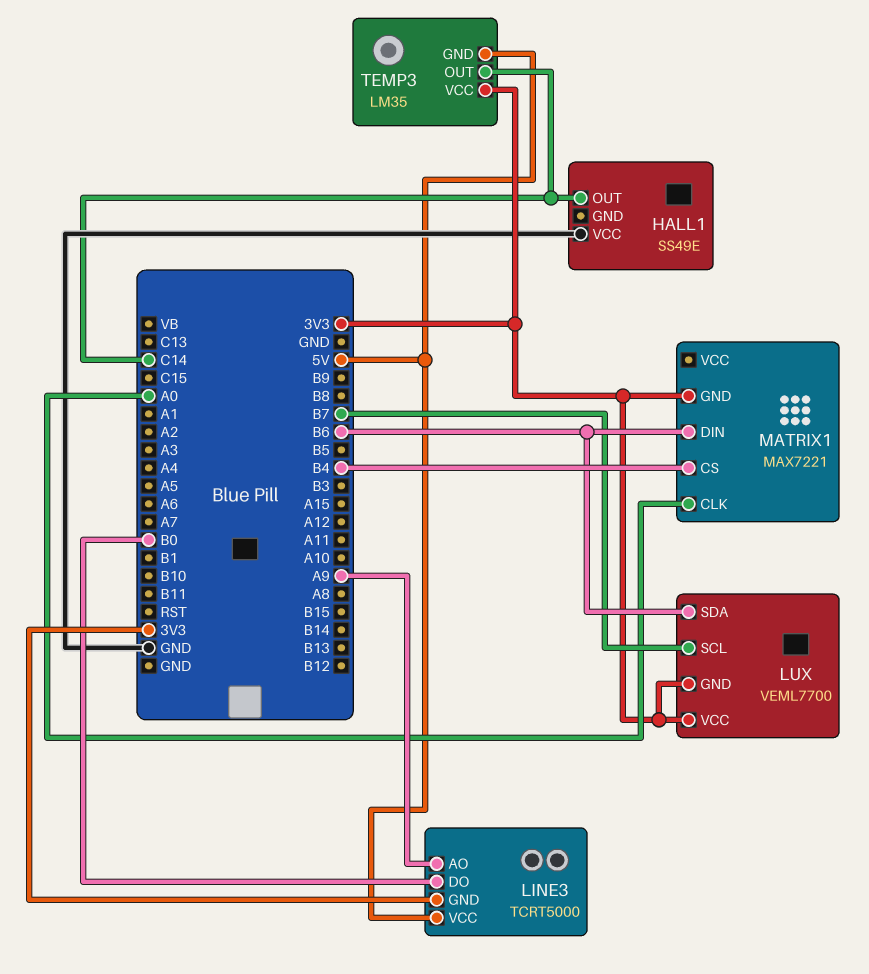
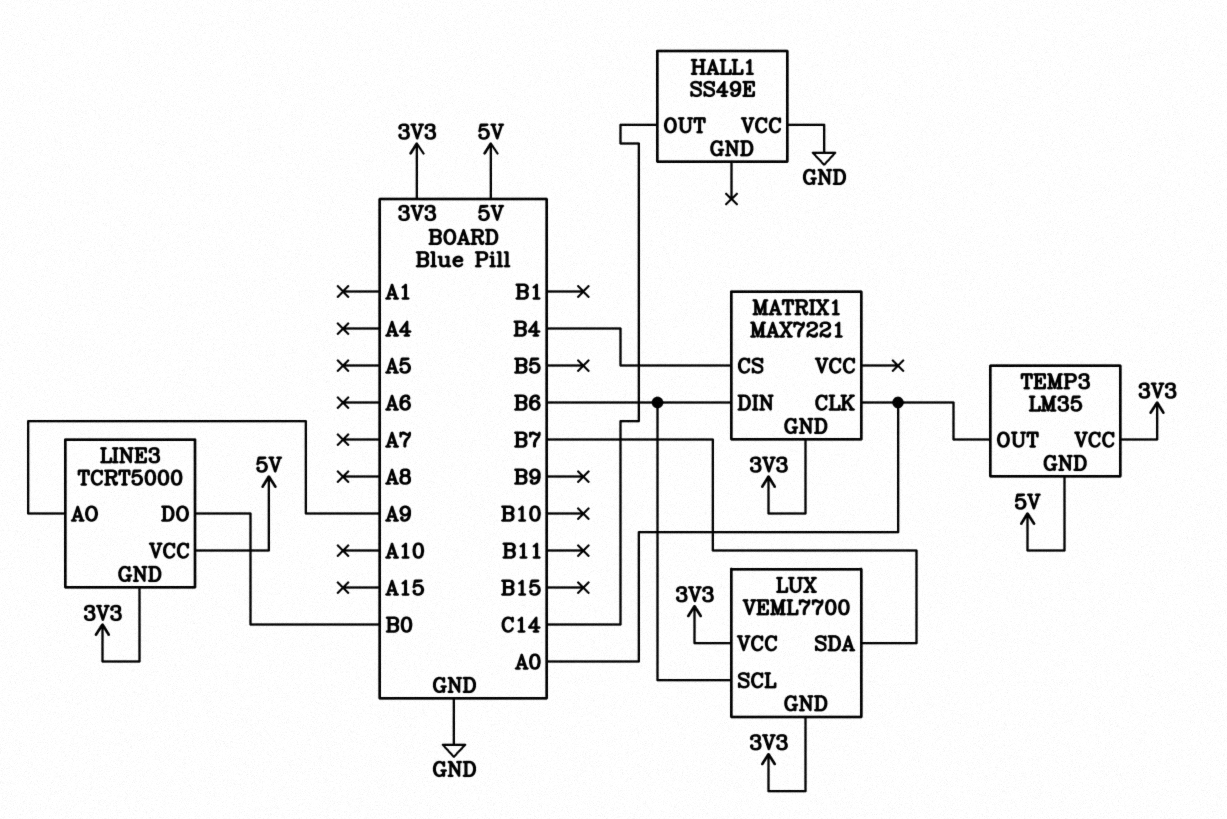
LUX pin SCL: B7 -> B6
LUX pin SDA: B6 -> B7
TEMP3 pin OUT: C14 -> A0

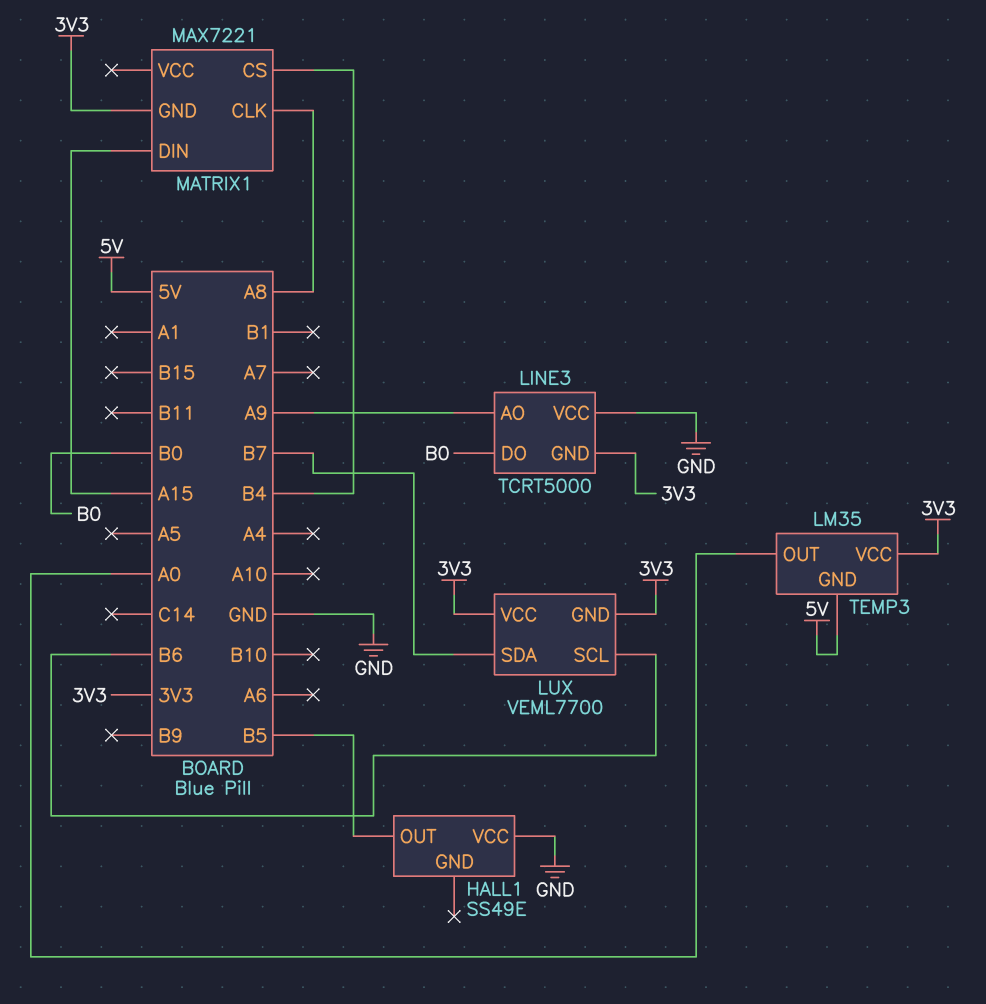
HALL1 pin OUT: C14 -> B5
LINE3 pin VCC: 5V -> GND
MATRIX1 pin CLK: A0 -> A8
MATRIX1 pin DIN: B6 -> A15

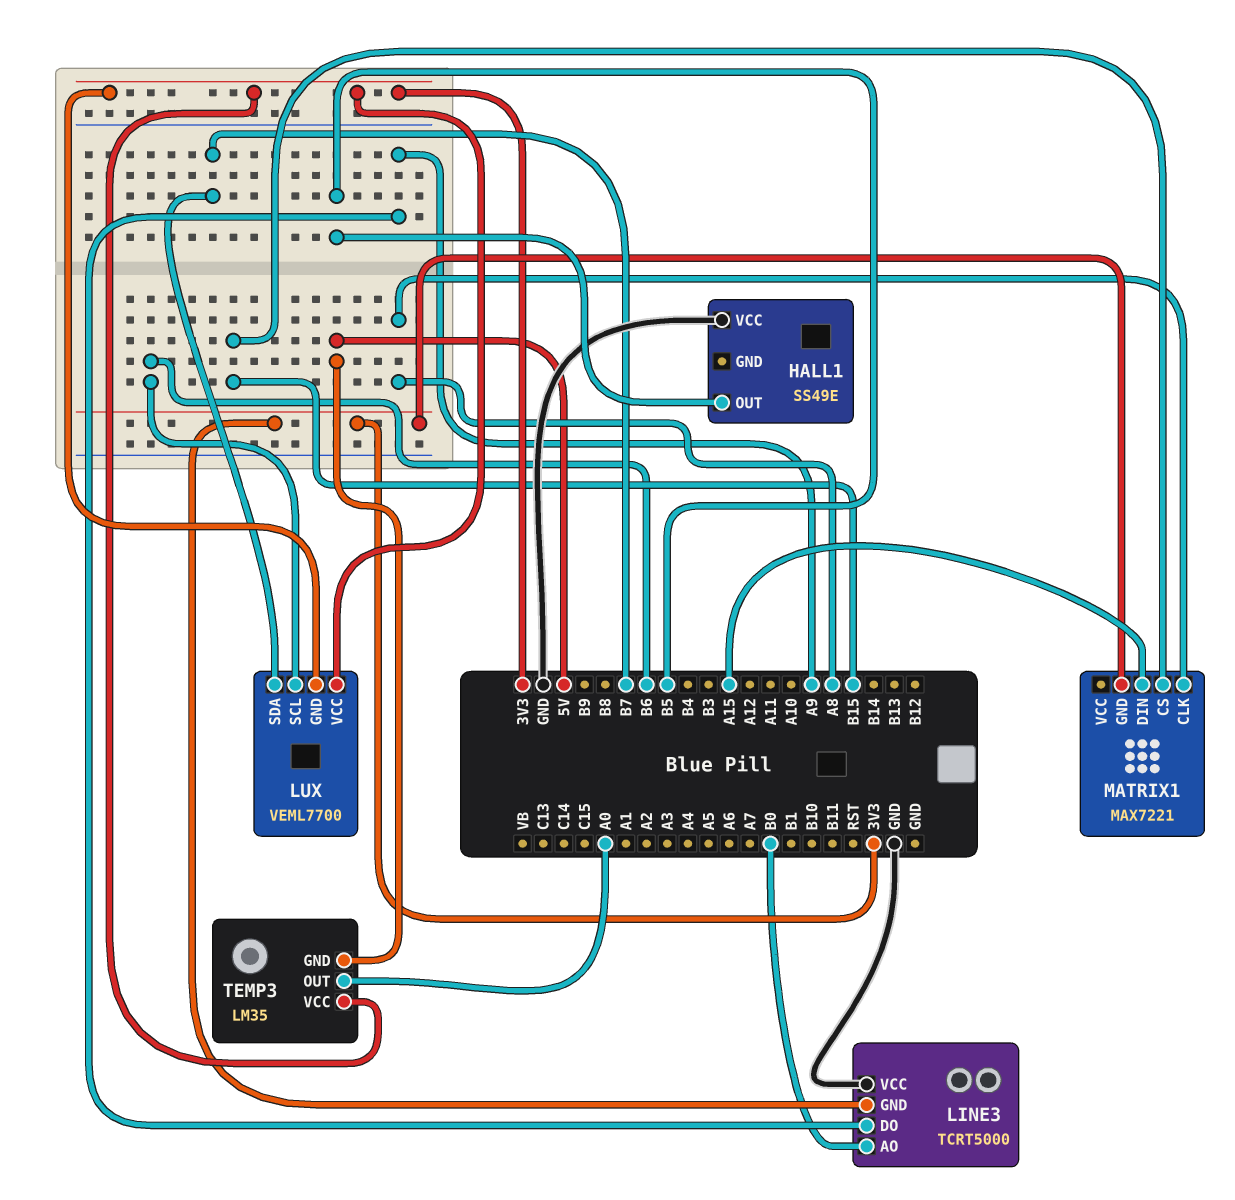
LINE3 pin AO: A9 -> B0
LINE3 pin DO: B0 -> A9
MATRIX1 pin CS: B4 -> B15

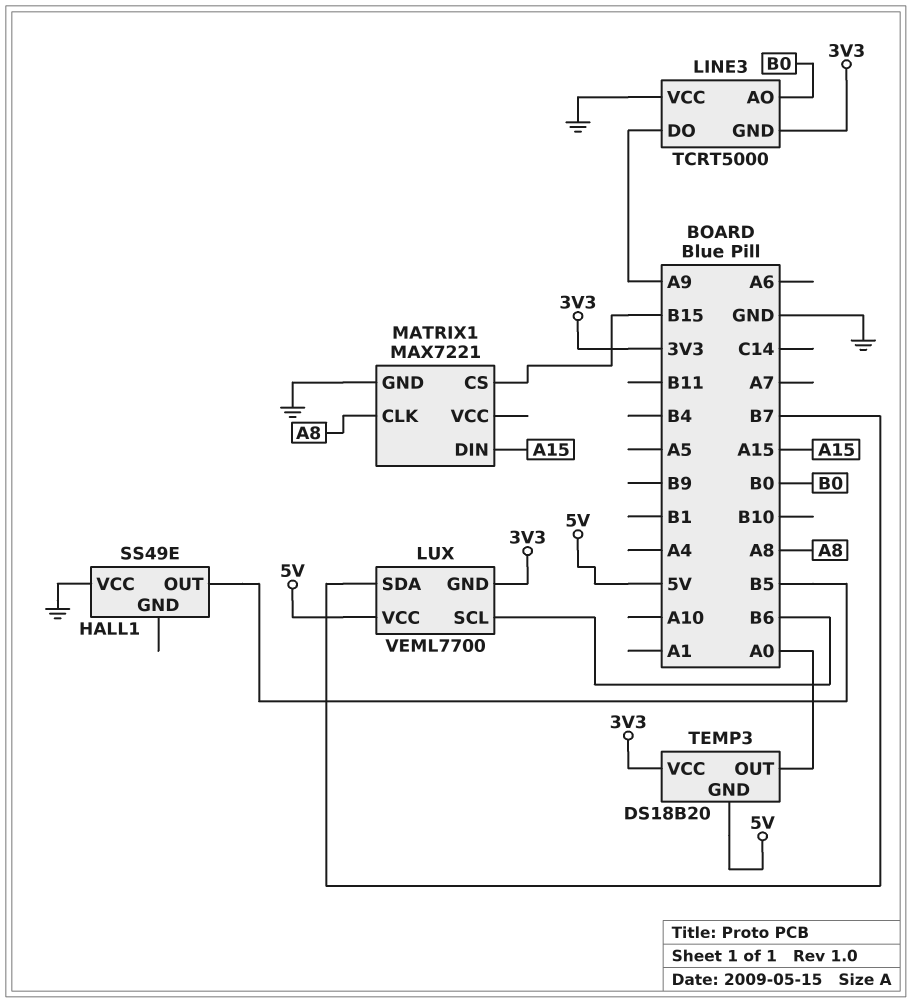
LUX pin VCC: 3V3 -> 5V
MATRIX1 pin GND: 3V3 -> GND
TEMP3: LM35 -> DS18B20

